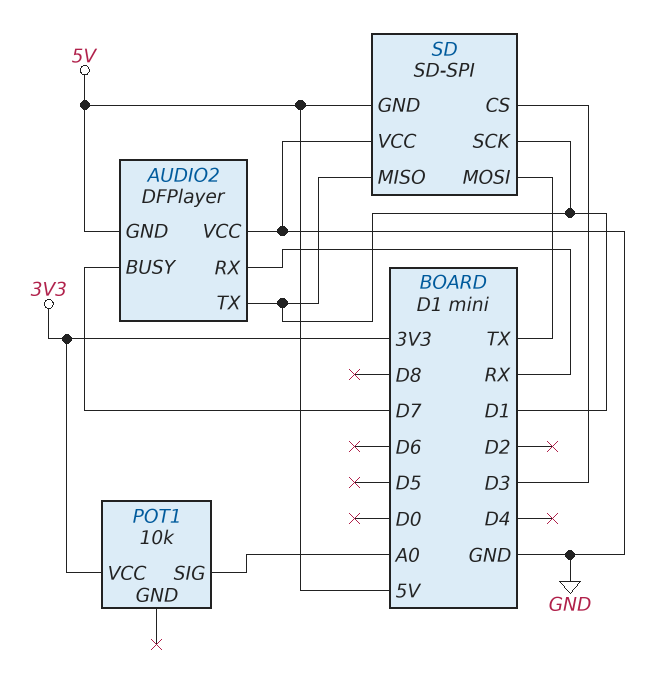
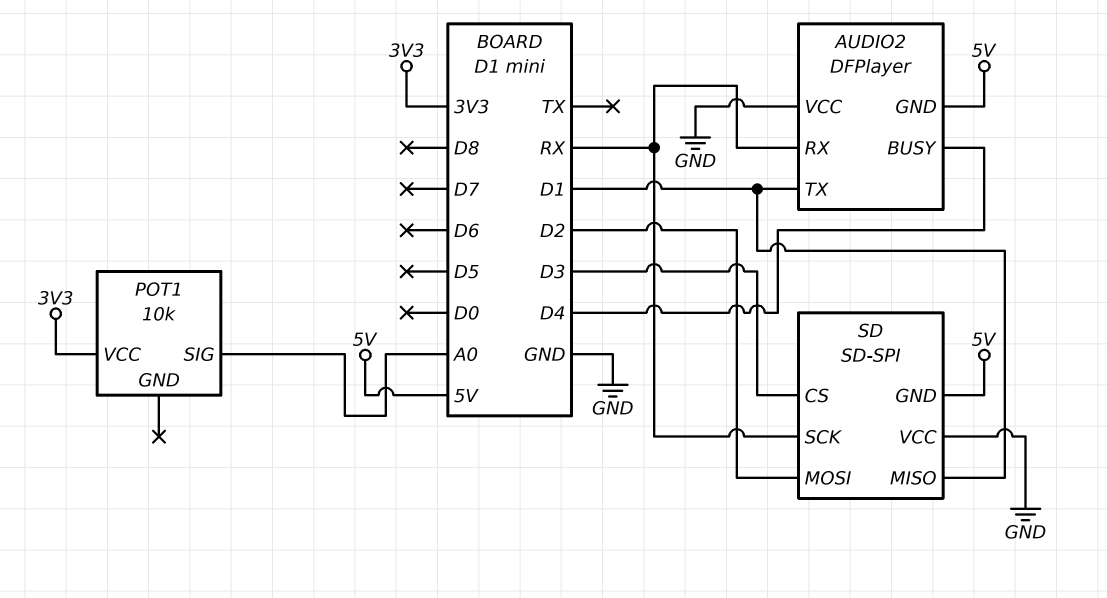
AUDIO2 pin BUSY: D7 -> D4
SD pin MOSI: TX -> D2
SD pin SCK: D1 -> RX

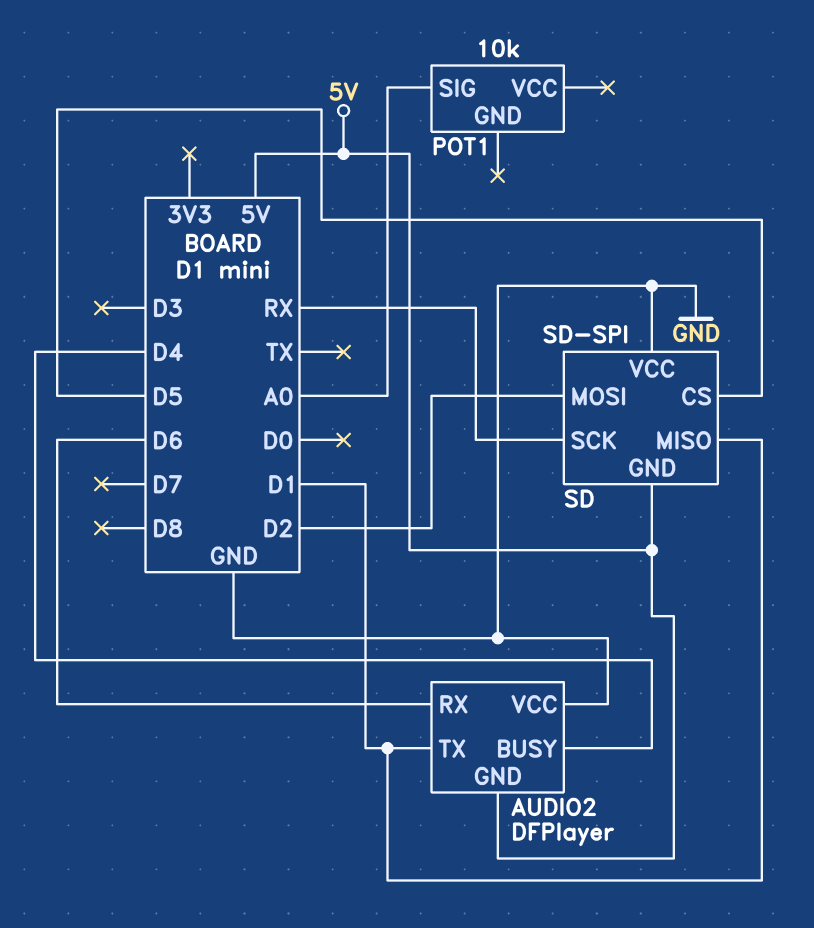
AUDIO2 pin RX: RX -> D6
POT1 pin VCC: 3V3 -> none
SD pin CS: D3 -> D5

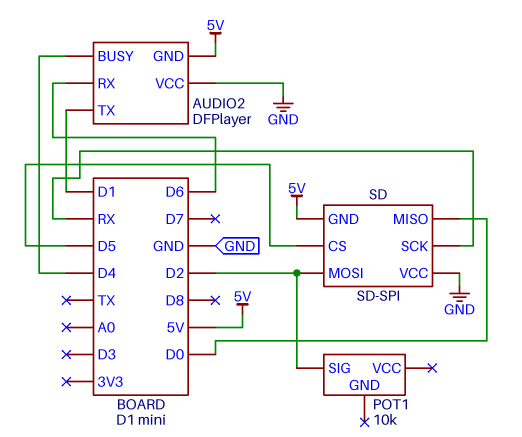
POT1 pin SIG: A0 -> D2
SD pin MISO: D1 -> D0

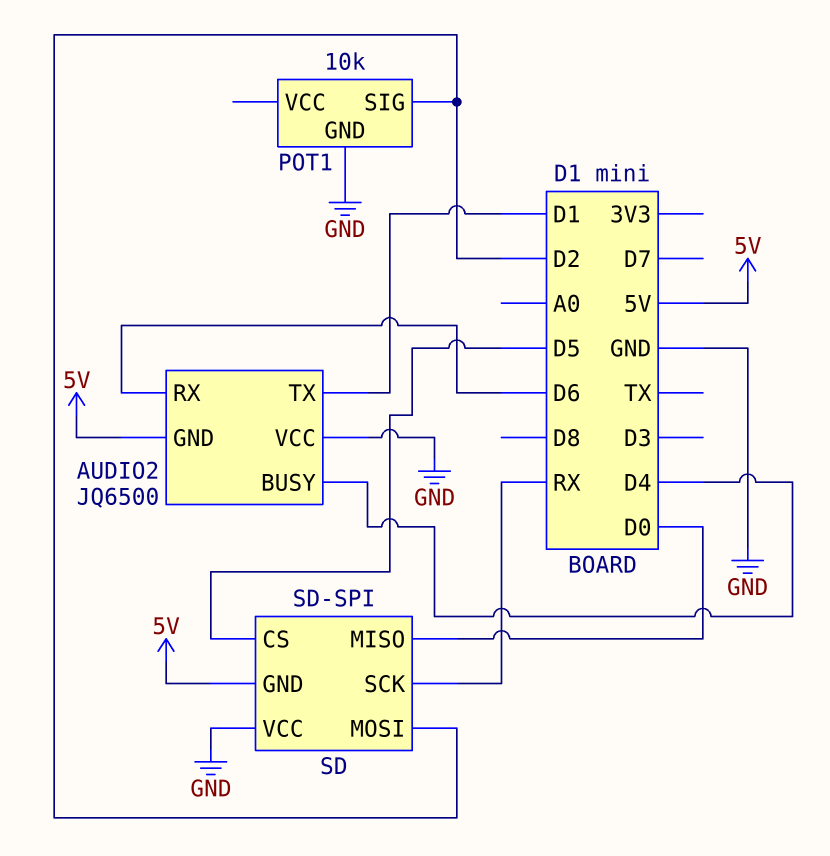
AUDIO2: DFPlayer -> JQ6500
POT1 pin GND: none -> GND

